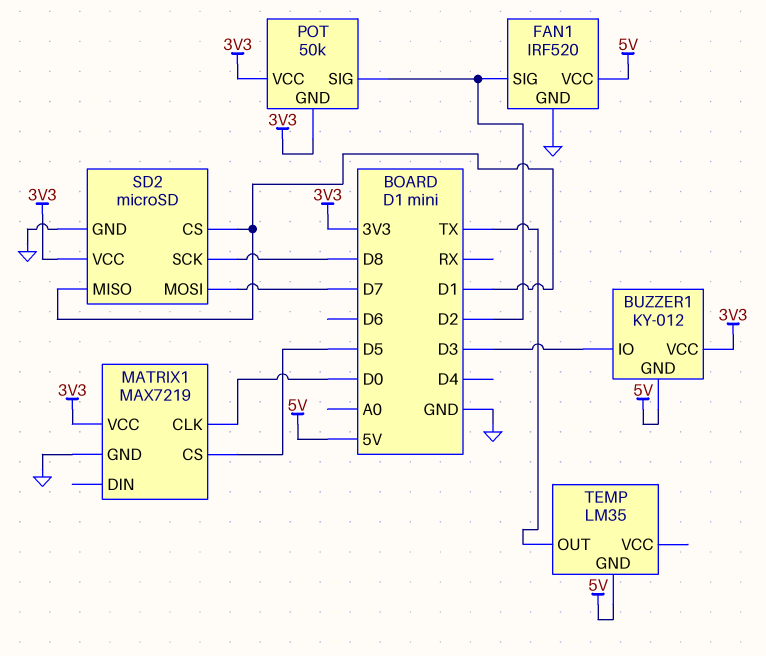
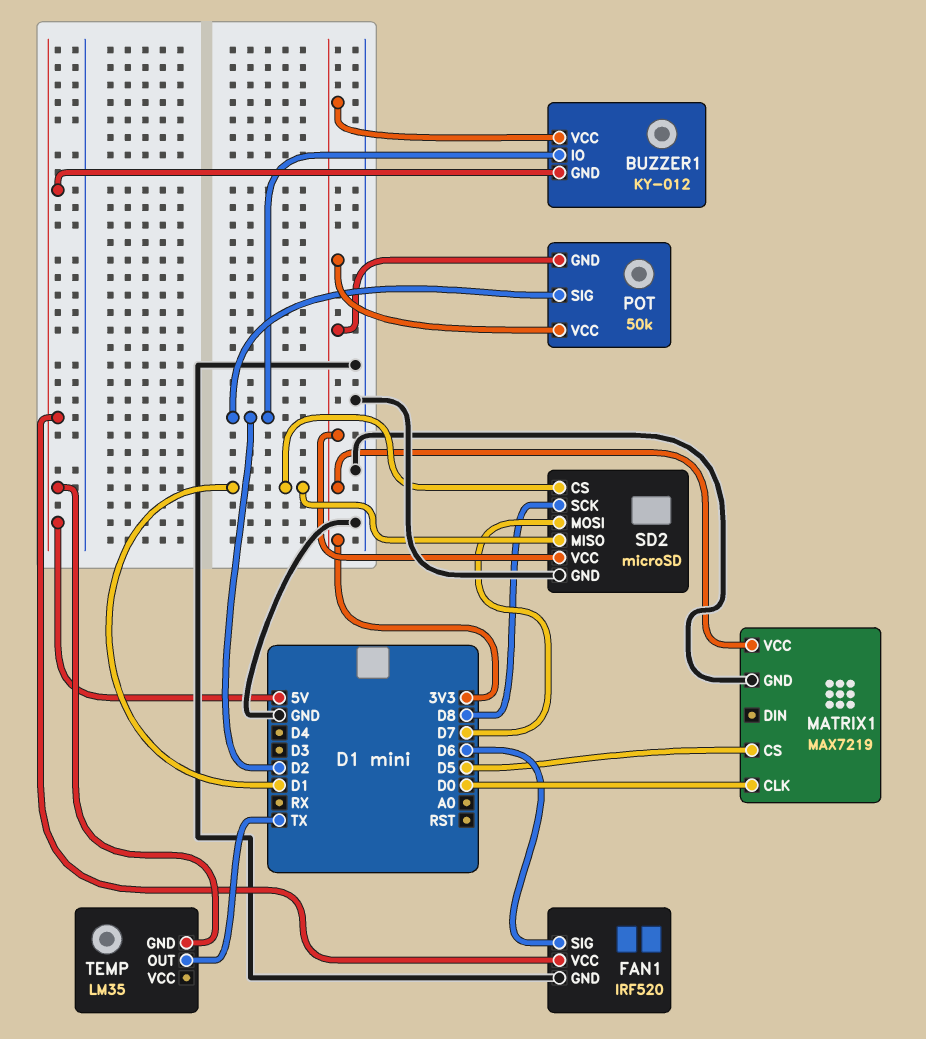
BUZZER1 pin IO: D3 -> D2
FAN1 pin SIG: D2 -> D6

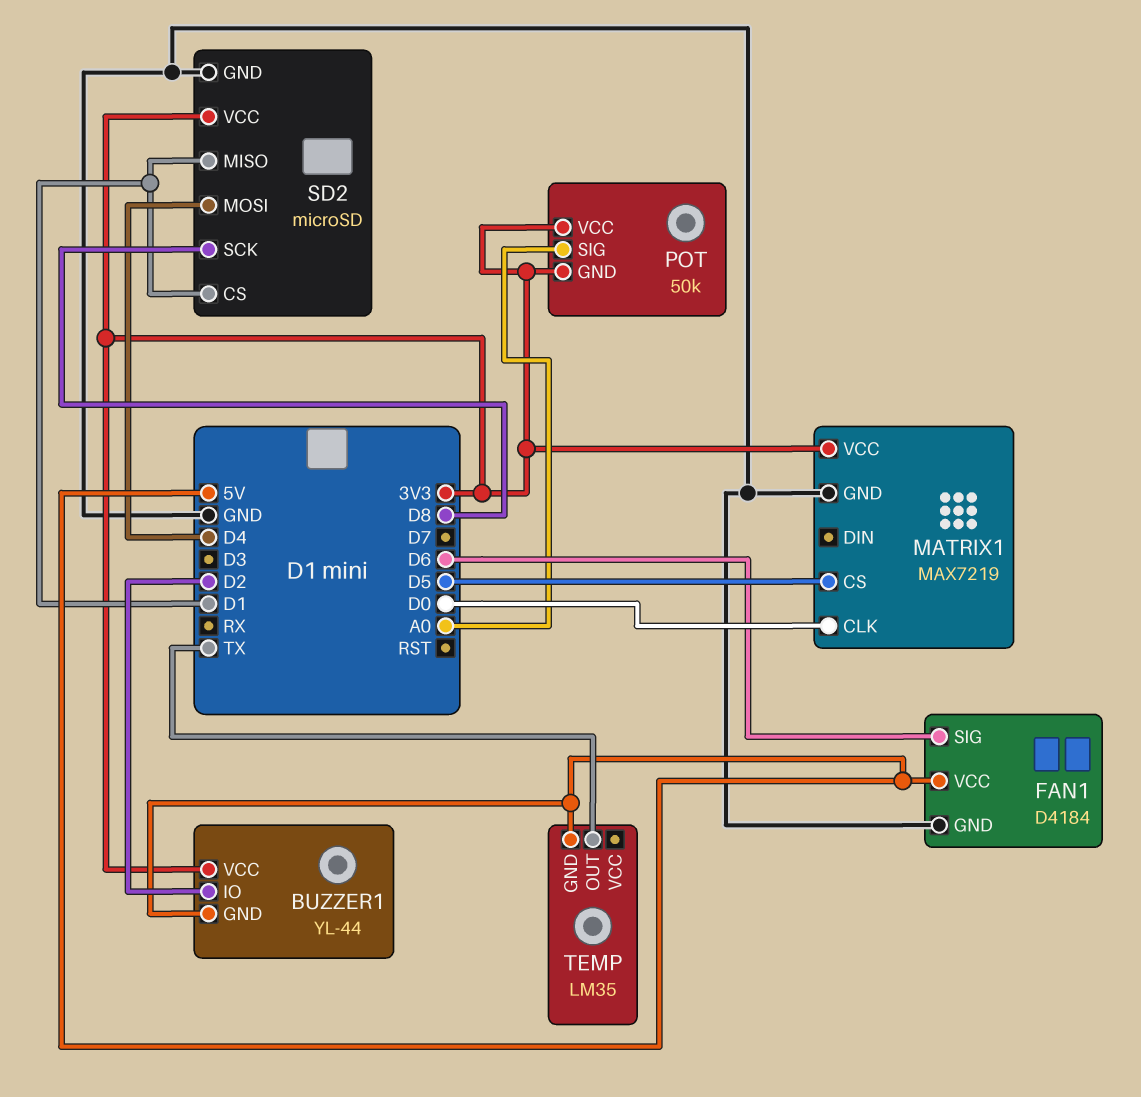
BUZZER1: KY-012 -> YL-44
FAN1: IRF520 -> D4184
POT pin SIG: D2 -> A0
SD2 pin MOSI: D7 -> D4

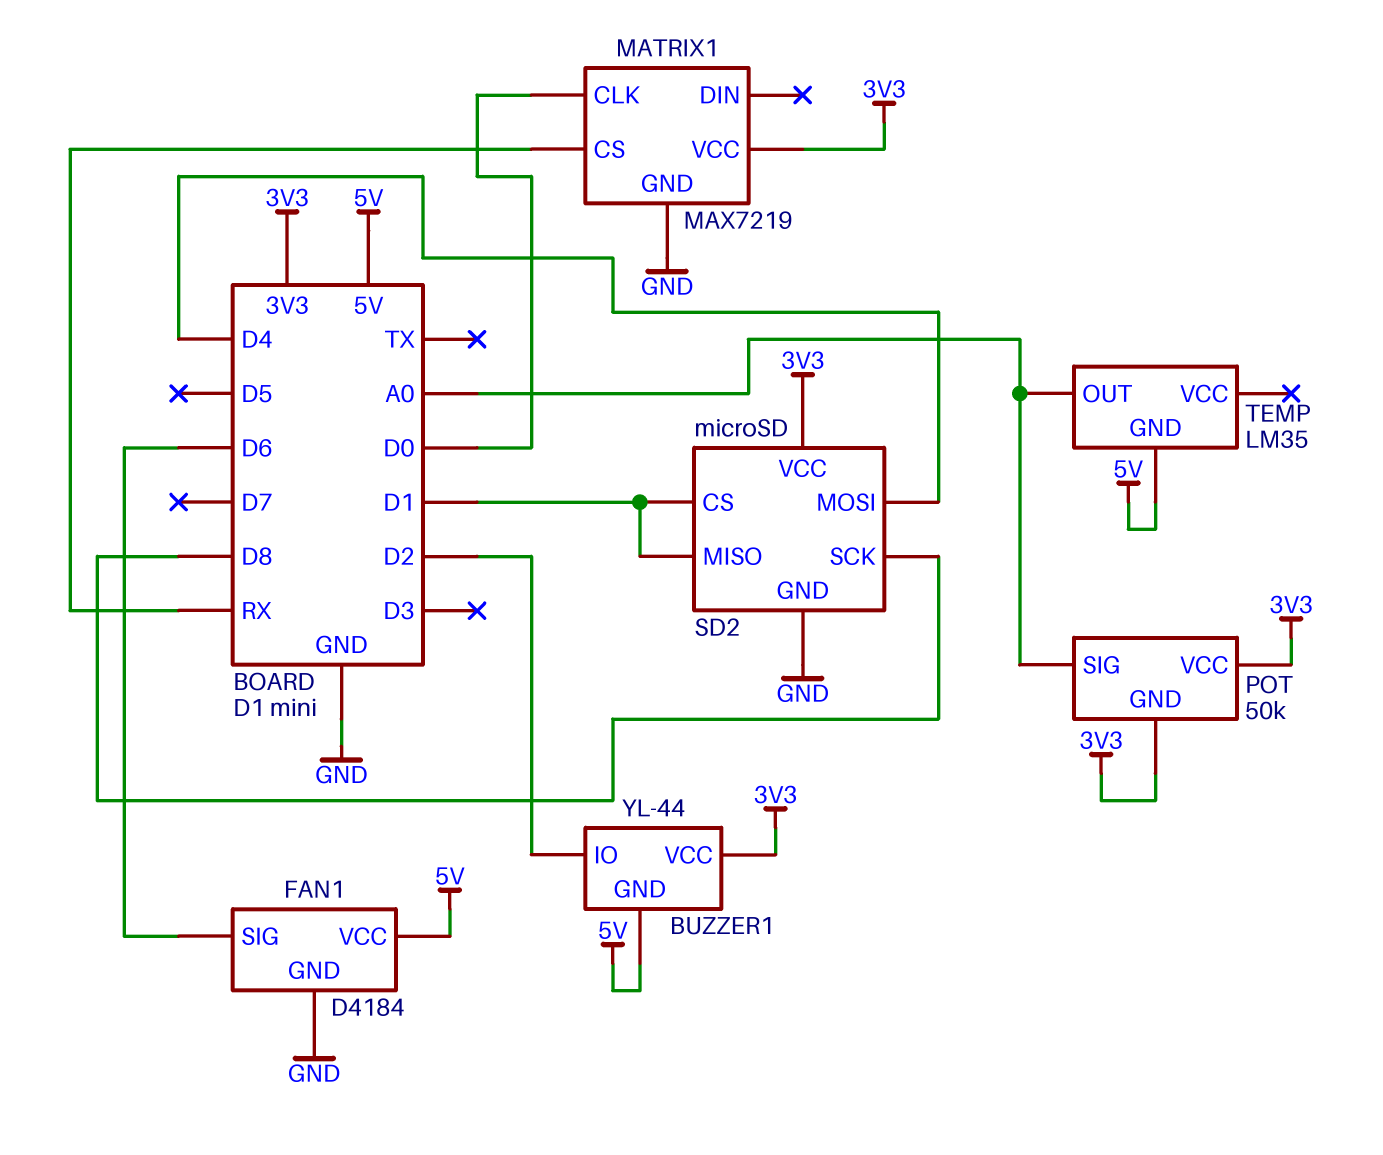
MATRIX1 pin CS: D5 -> RX
TEMP pin OUT: TX -> A0

